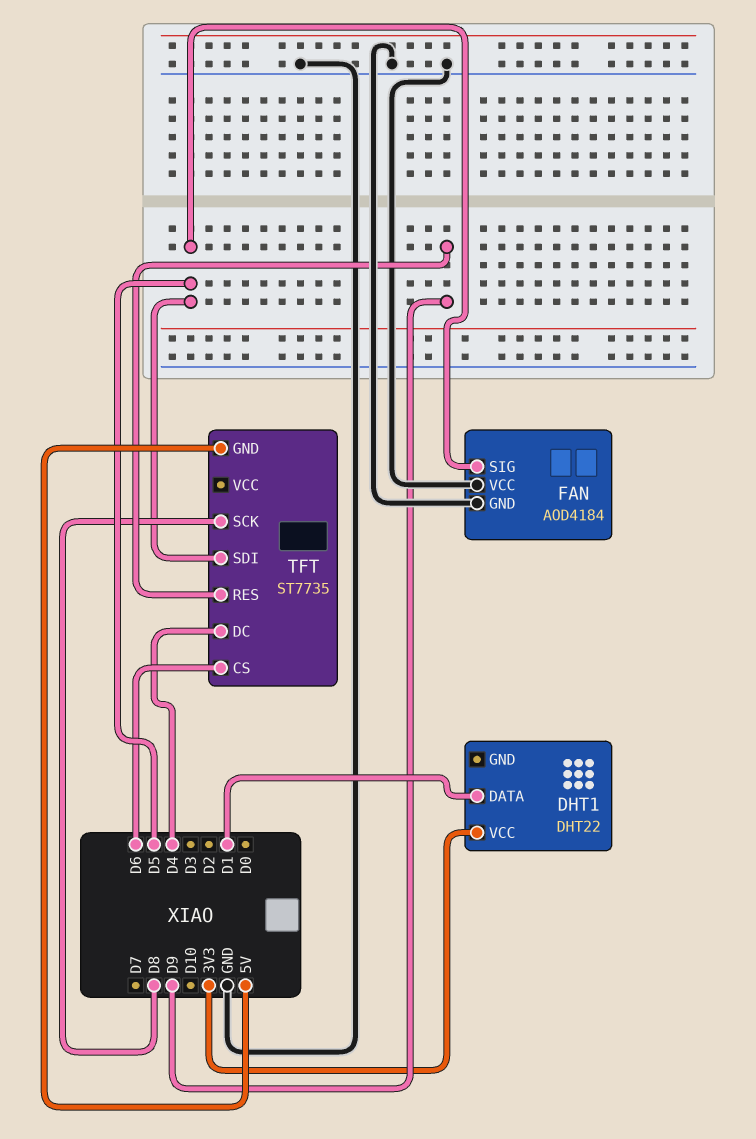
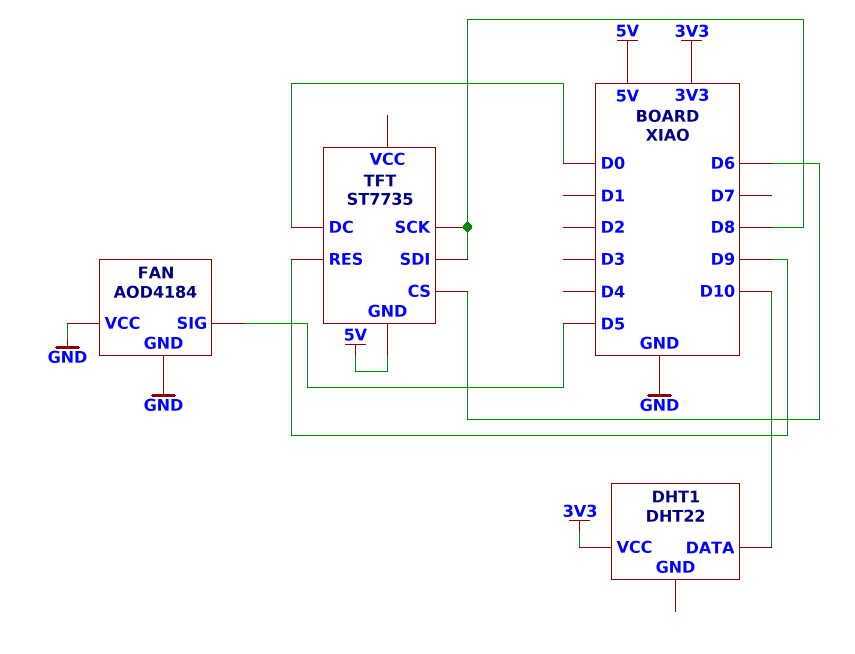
DHT1 pin DATA: D1 -> D10
TFT pin DC: D4 -> D0
TFT pin SDI: D5 -> D8

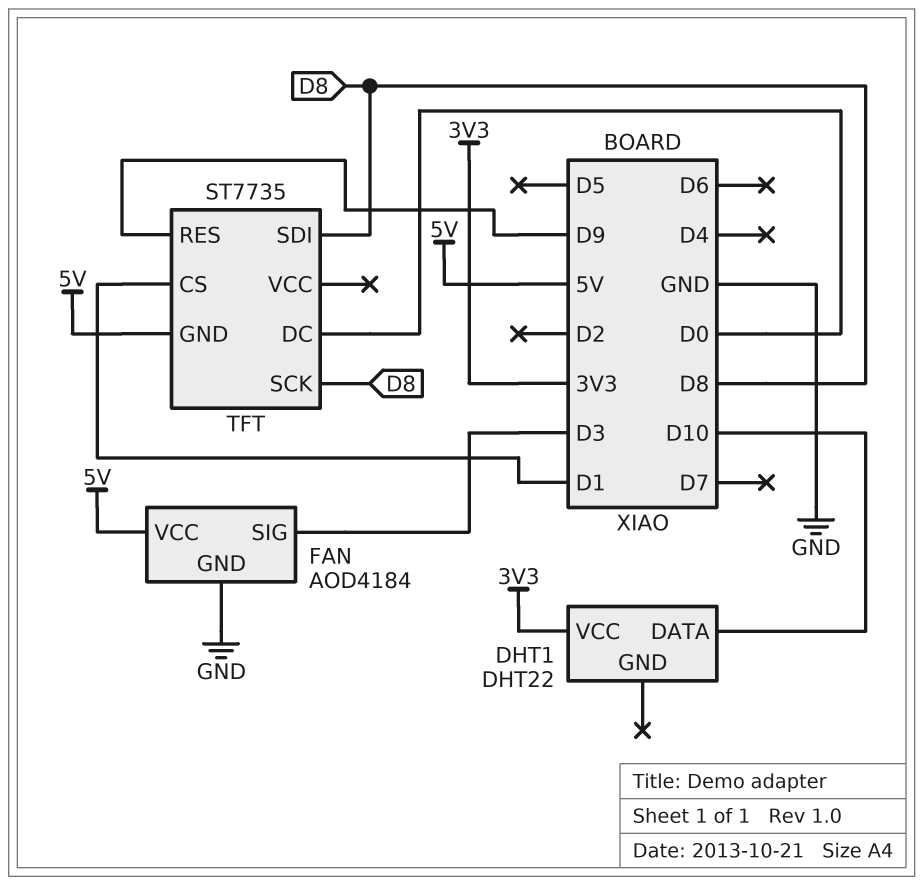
FAN pin SIG: D5 -> D3
FAN pin VCC: GND -> 5V
TFT pin CS: D6 -> D1

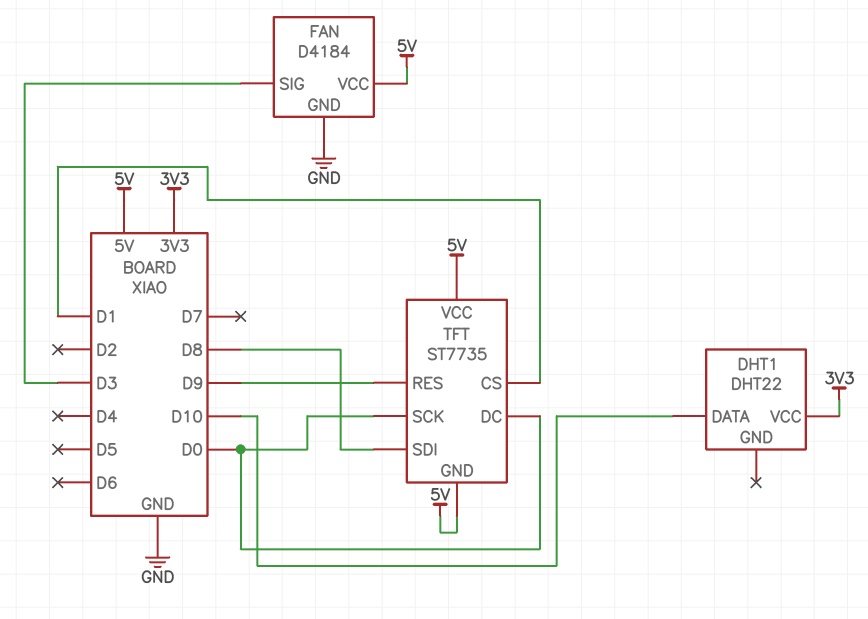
FAN: AOD4184 -> D4184
TFT pin SCK: D8 -> D0
TFT pin VCC: none -> 5V

